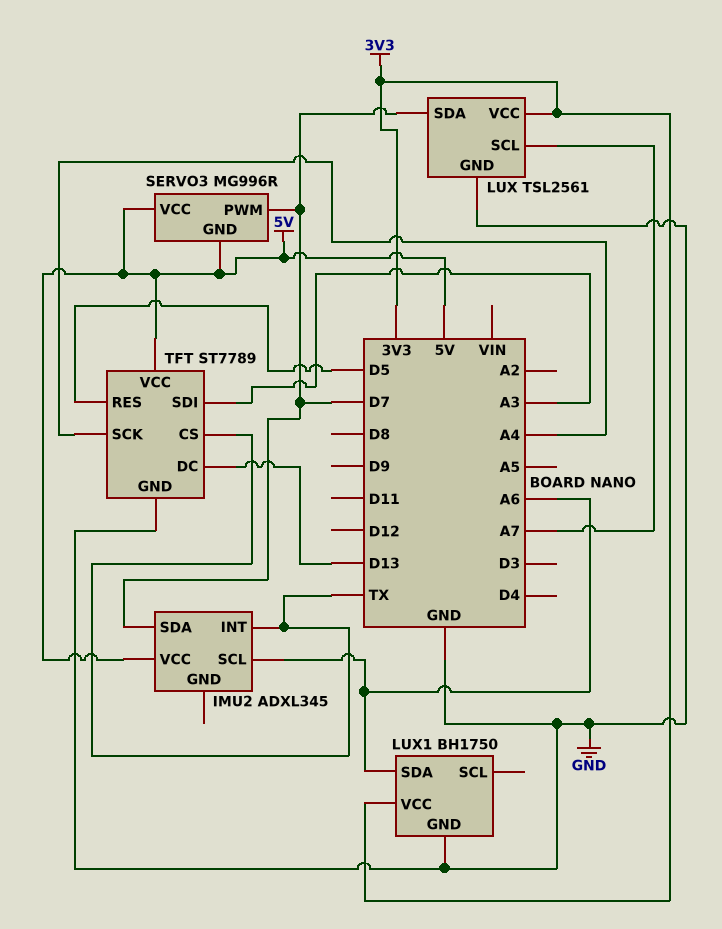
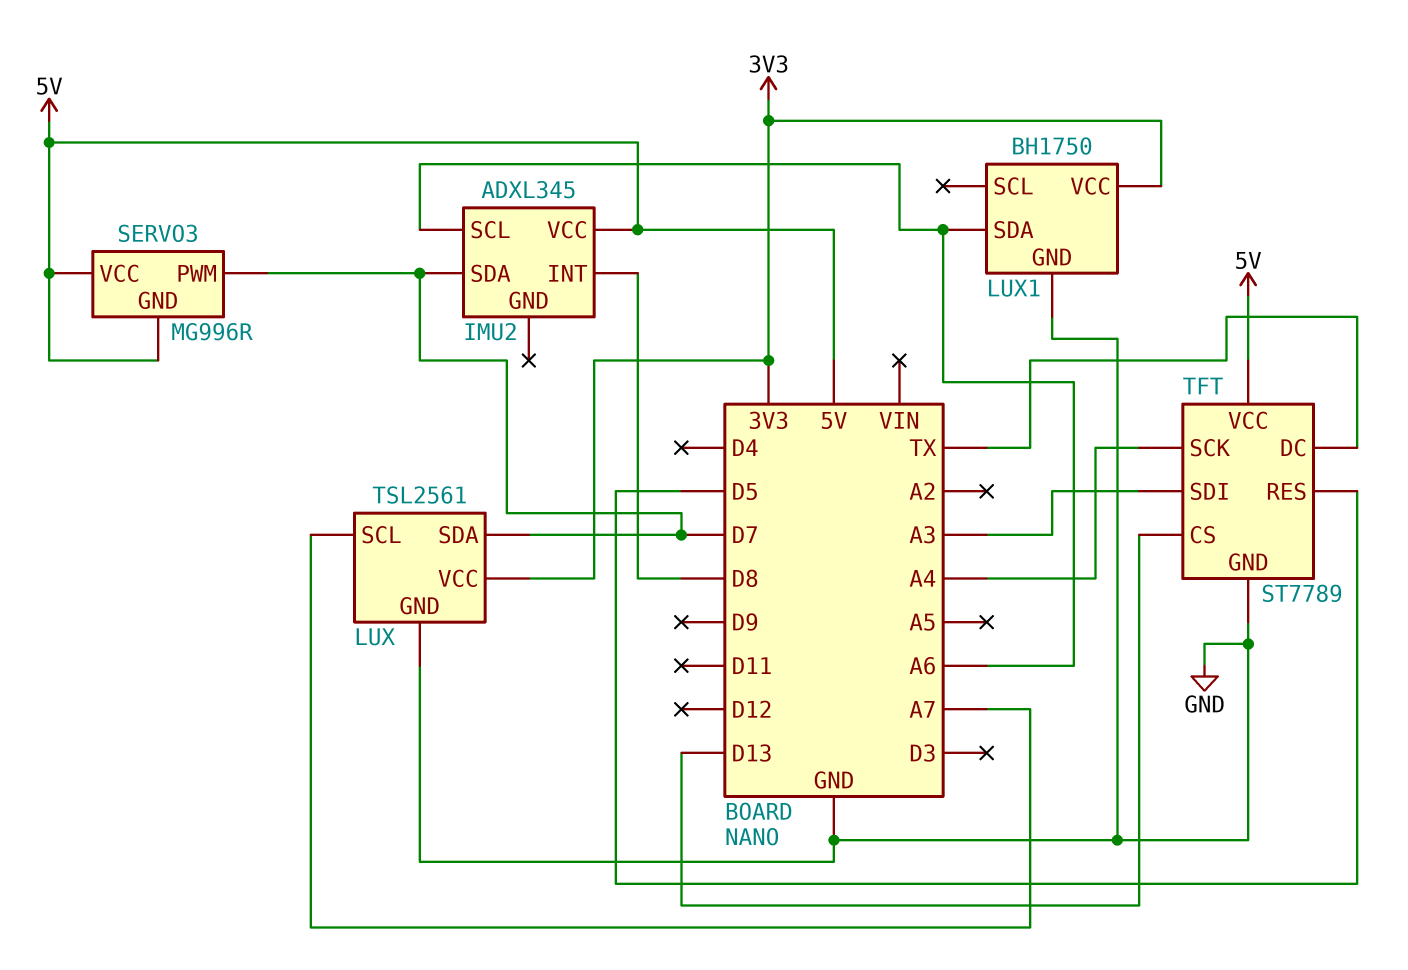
IMU2 pin INT: TX -> D8
TFT pin CS: TX -> D13
TFT pin DC: D13 -> TX

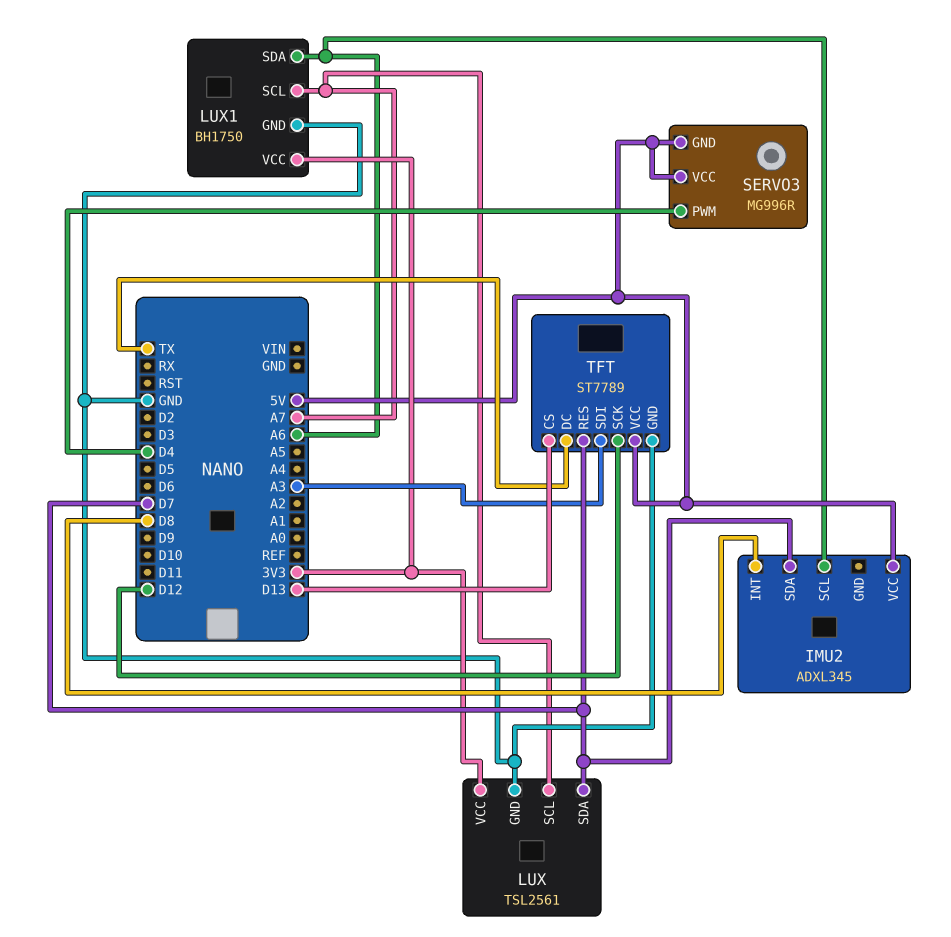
LUX1 pin SCL: none -> A7
SERVO3 pin PWM: D7 -> D4
TFT pin RES: D5 -> D7
TFT pin SCK: A4 -> D12

